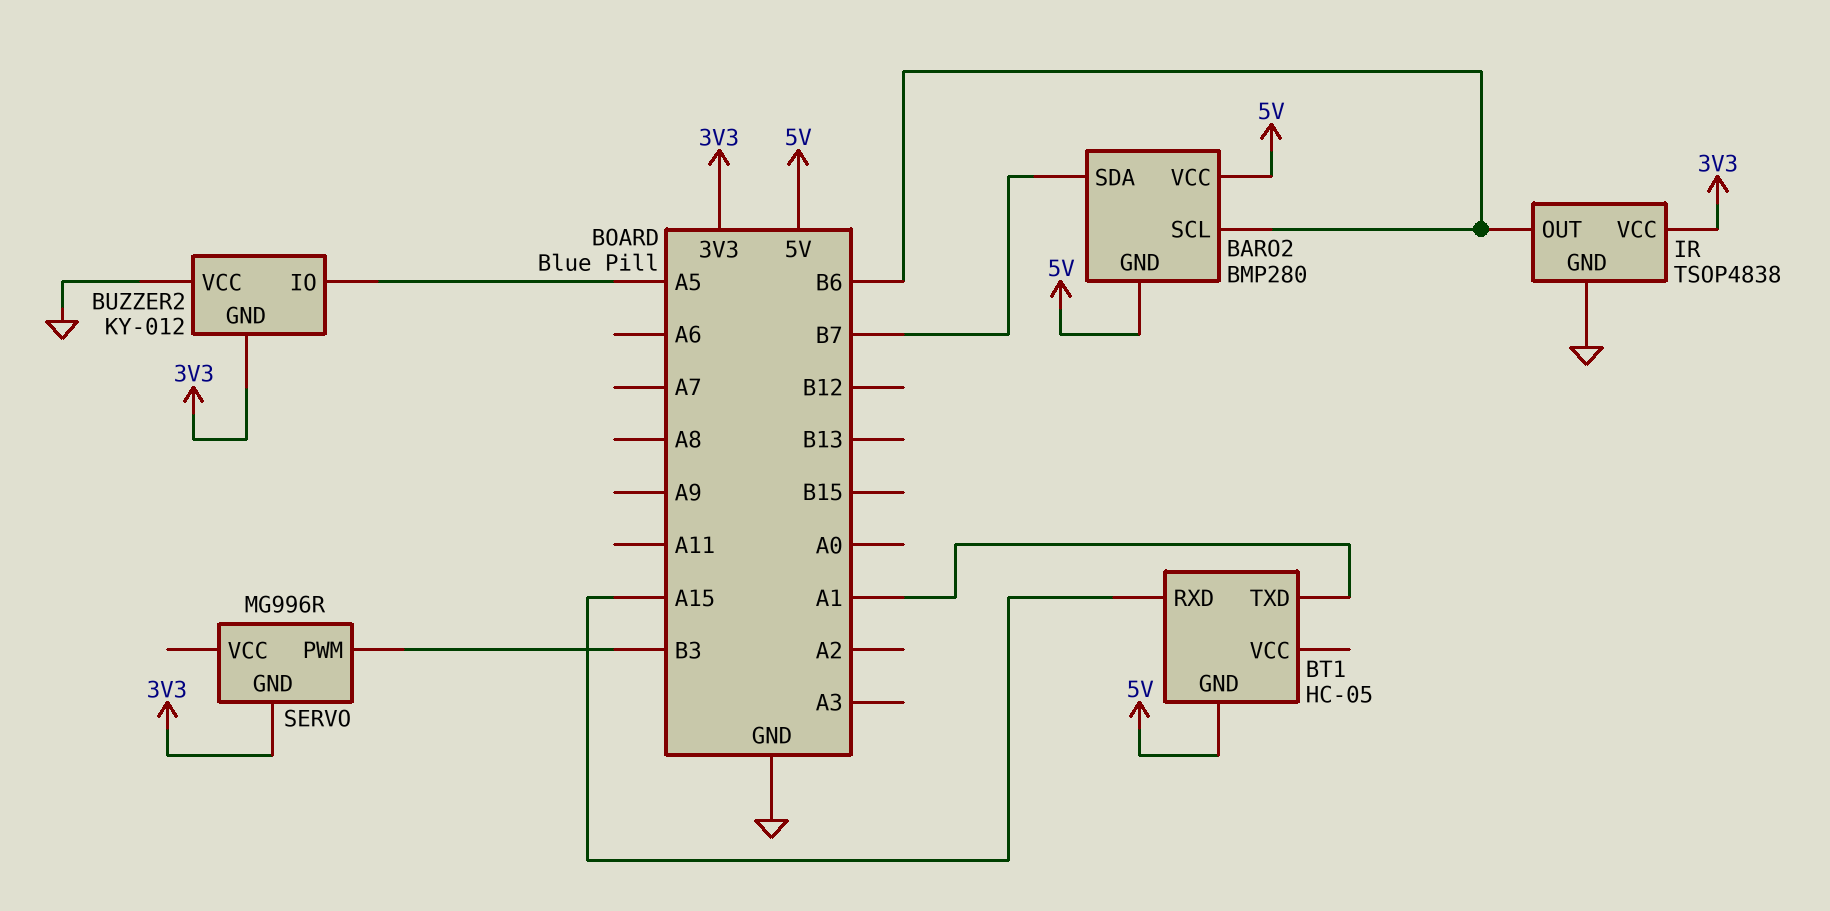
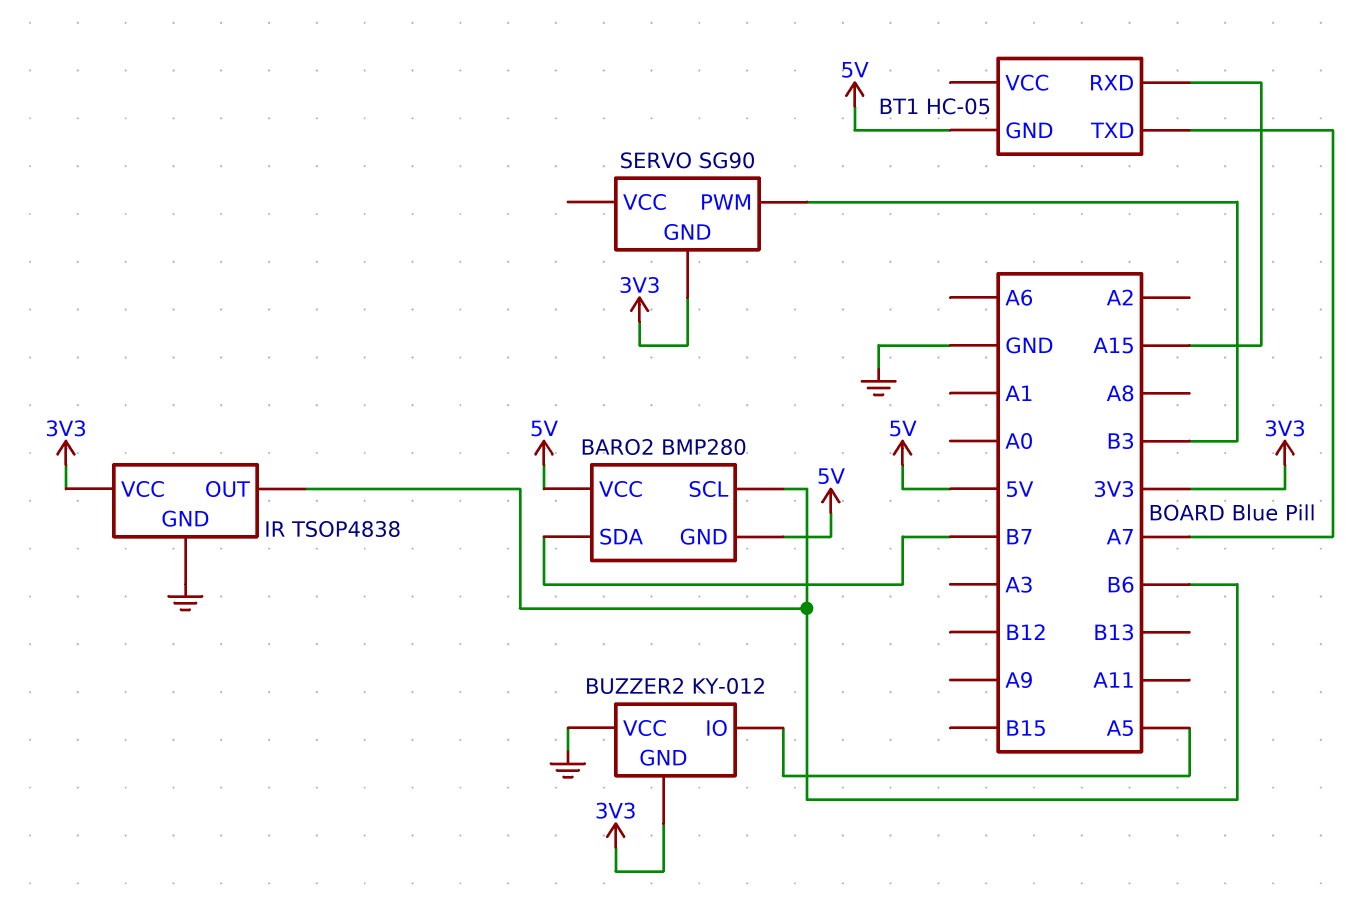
BT1 pin TXD: A1 -> A7
SERVO: MG996R -> SG90

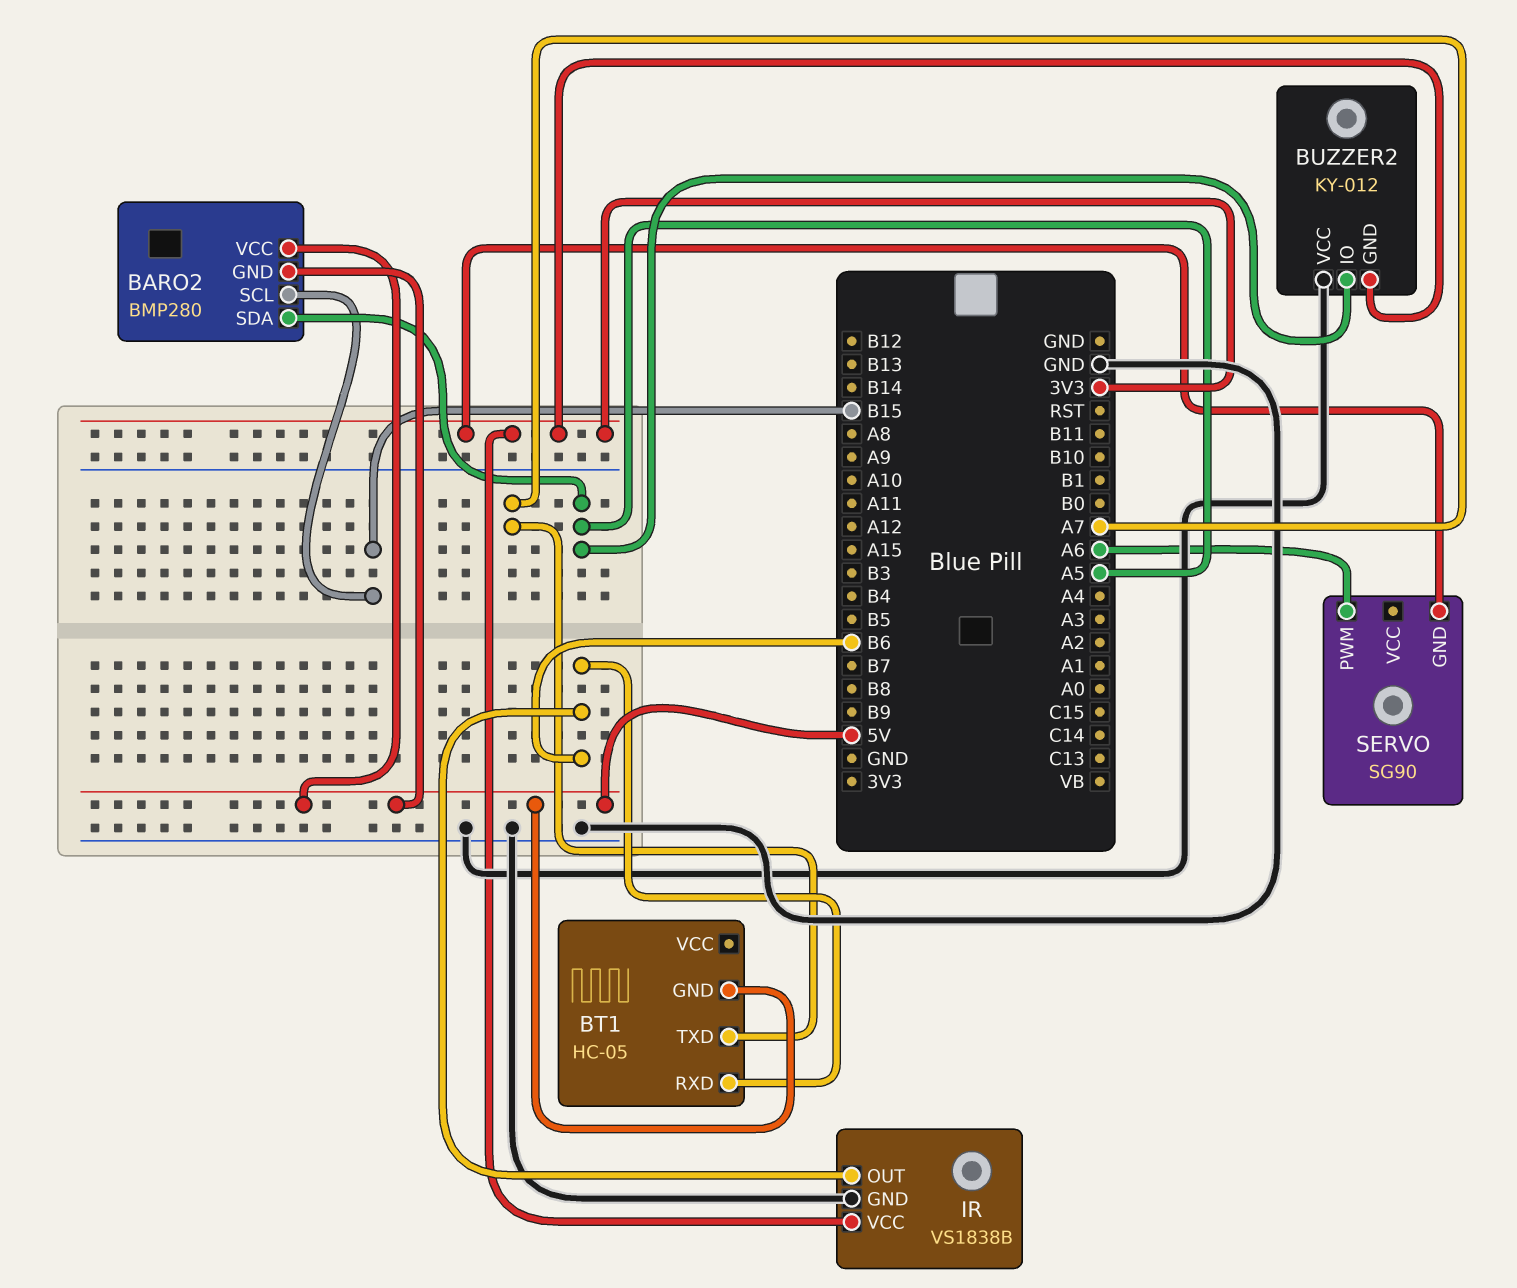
BARO2 pin SCL: B6 -> B15
BARO2 pin SDA: B7 -> A5
BT1 pin RXD: A15 -> B6
IR: TSOP4838 -> VS1838B
SERVO pin PWM: B3 -> A6

